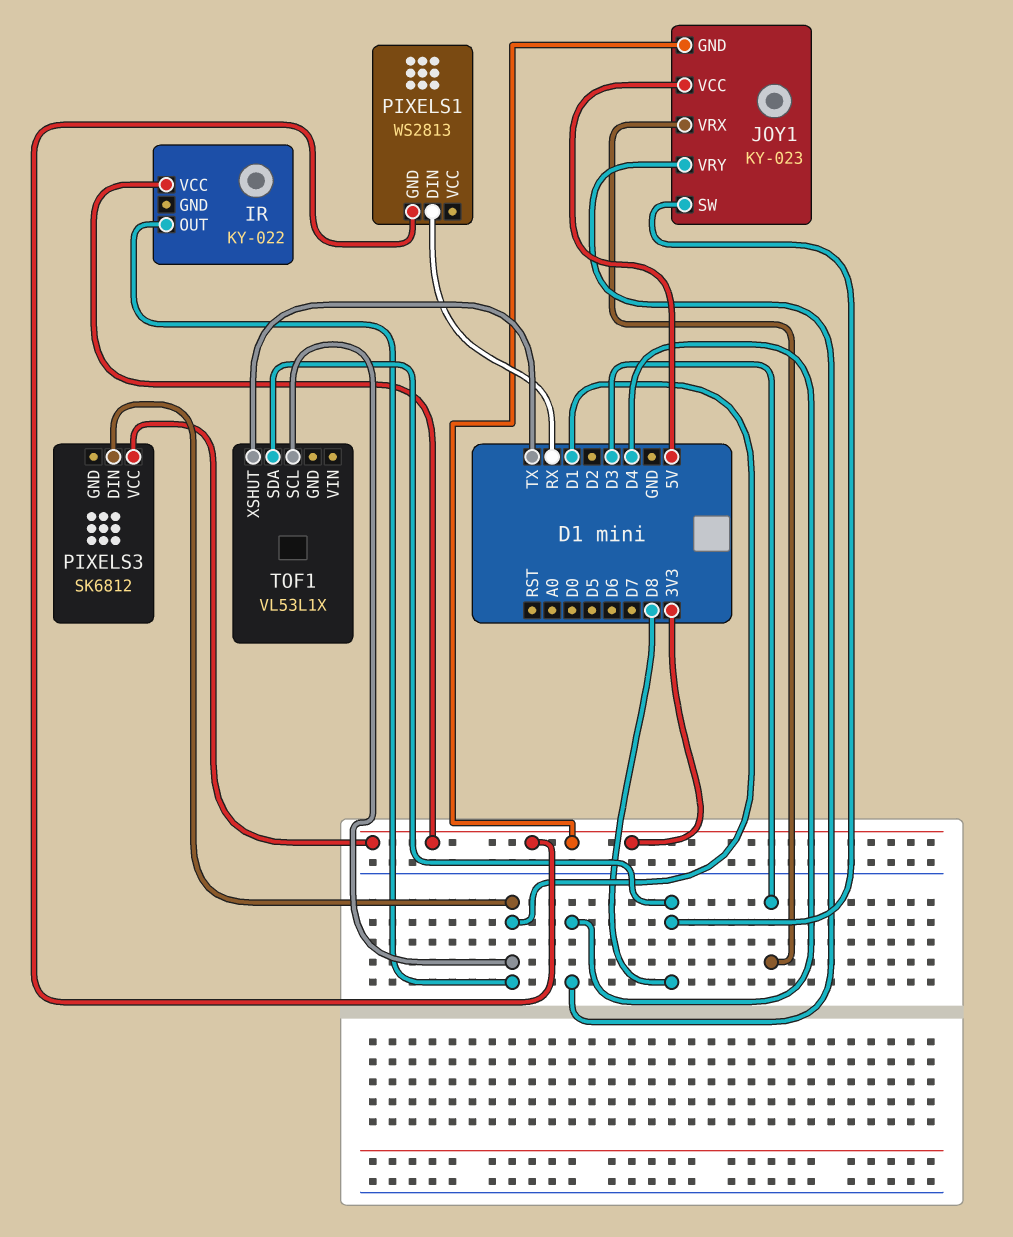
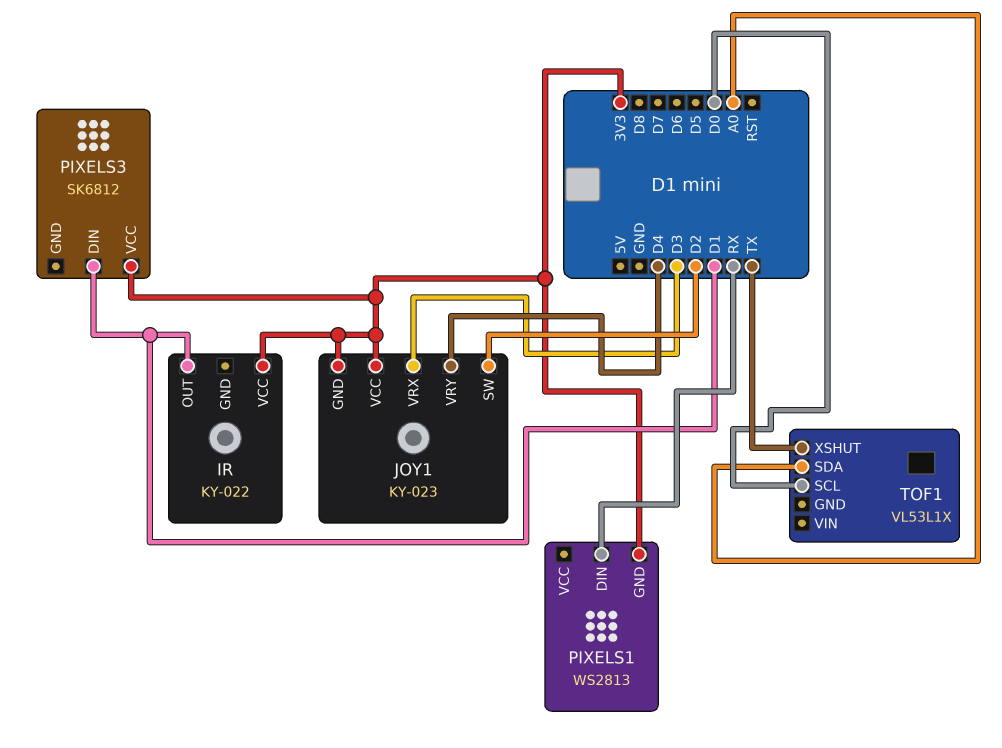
JOY1 pin SW: D8 -> D2
JOY1 pin VCC: 5V -> 3V3
TOF1 pin SCL: D1 -> D0
TOF1 pin SDA: D8 -> A0

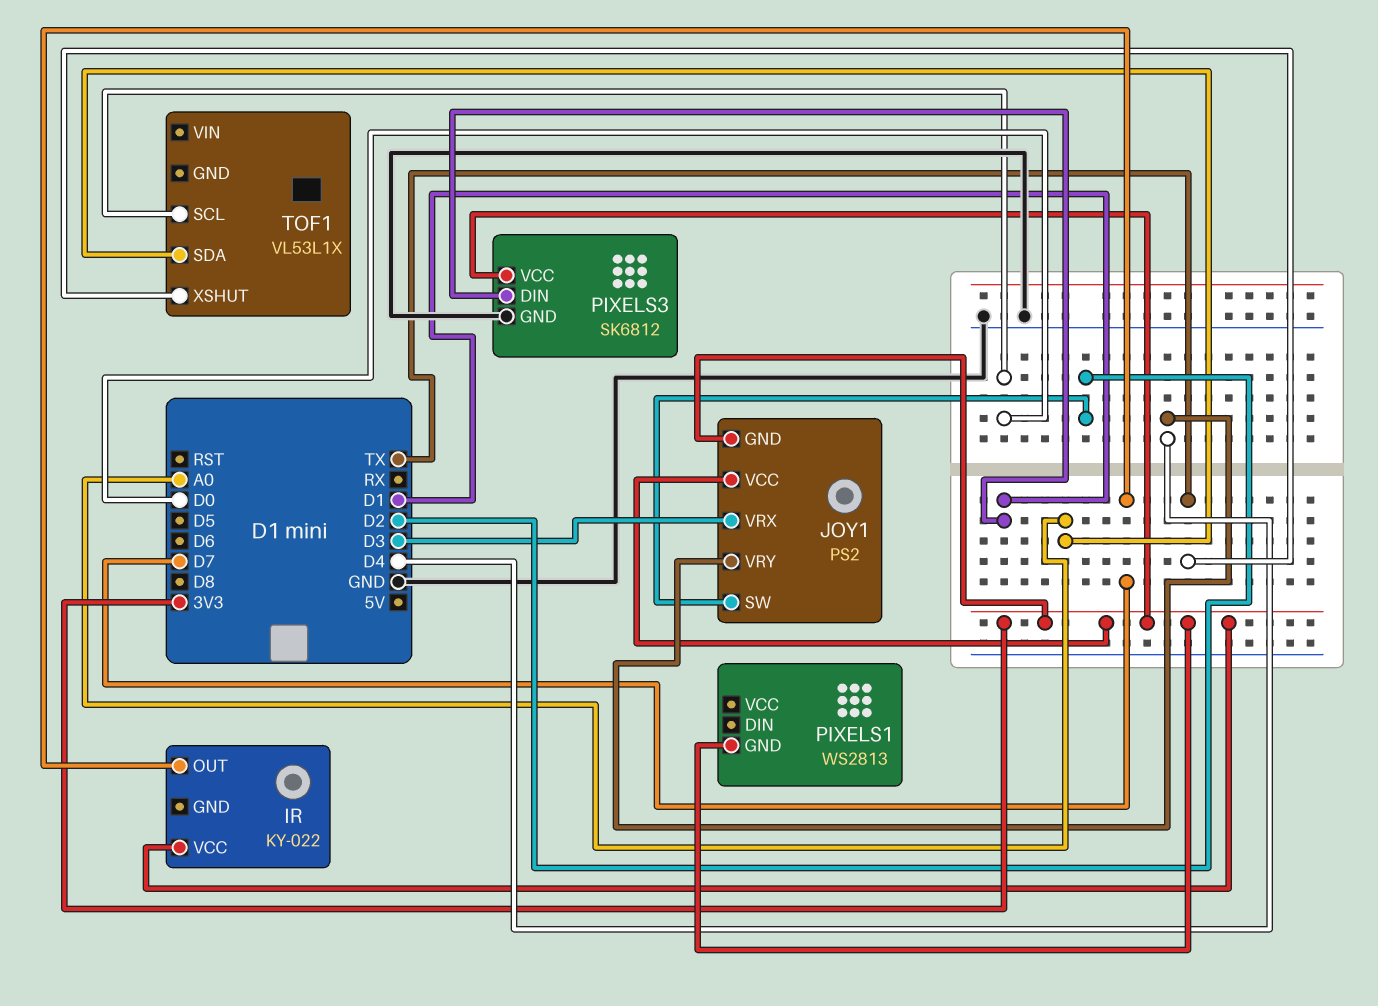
IR pin OUT: D1 -> D7
JOY1: KY-023 -> PS2
PIXELS1 pin DIN: RX -> none
PIXELS3 pin GND: none -> GND

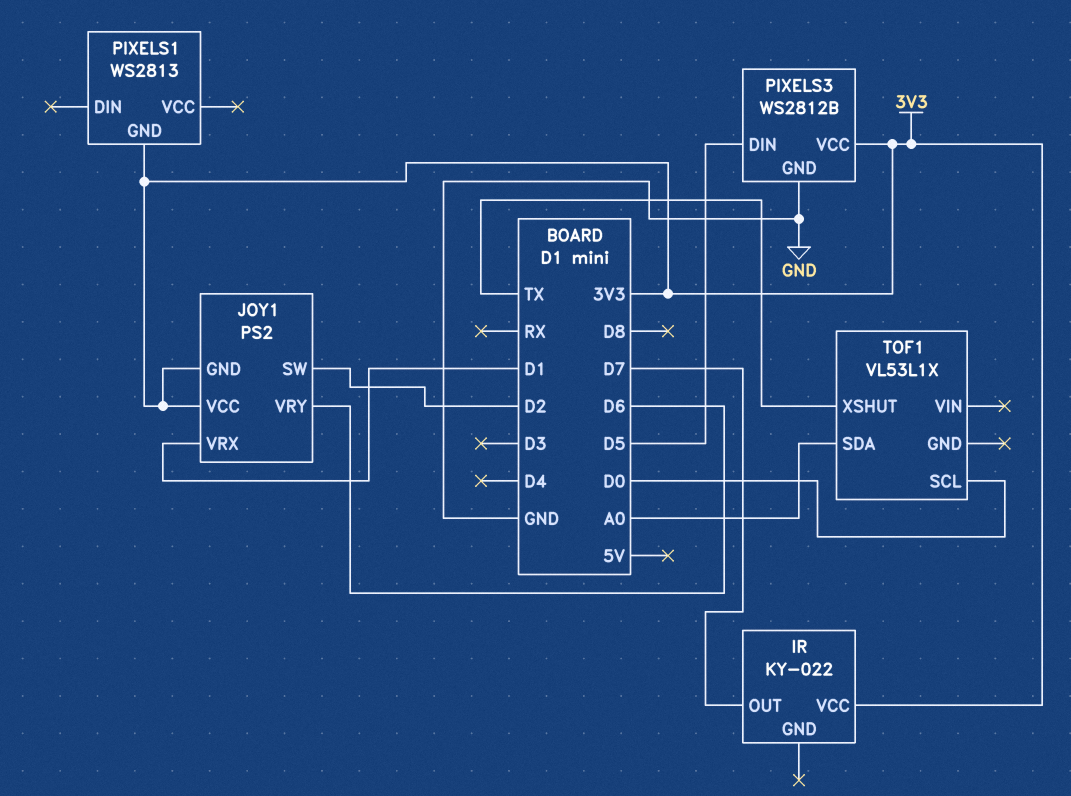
JOY1 pin VRX: D3 -> D1
JOY1 pin VRY: D4 -> D6
PIXELS3: SK6812 -> WS2812B
PIXELS3 pin DIN: D1 -> D5

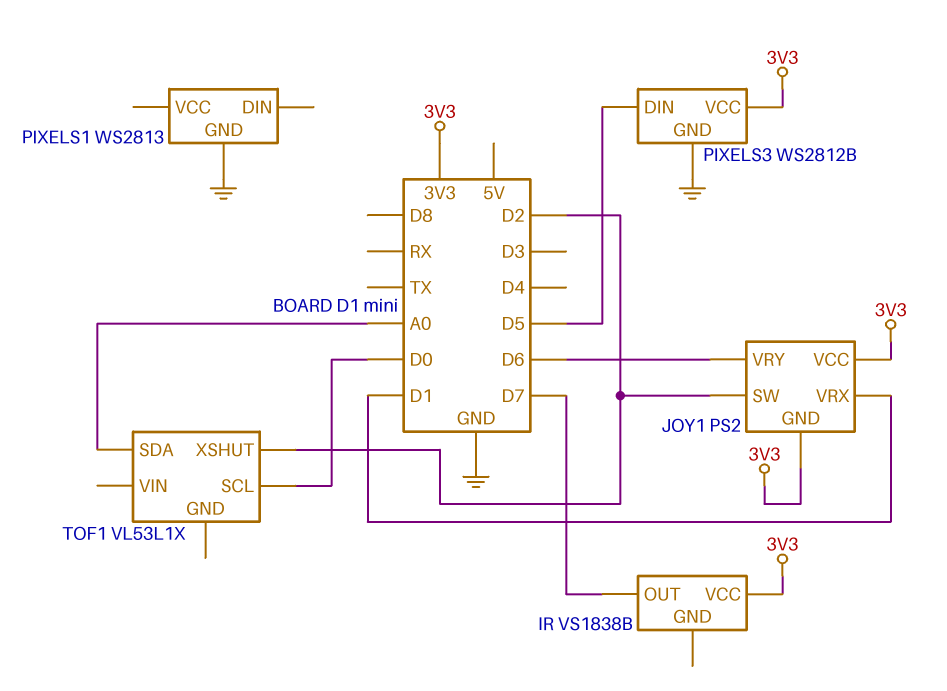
IR: KY-022 -> VS1838B
PIXELS1 pin GND: 3V3 -> GND
TOF1 pin XSHUT: TX -> D2

